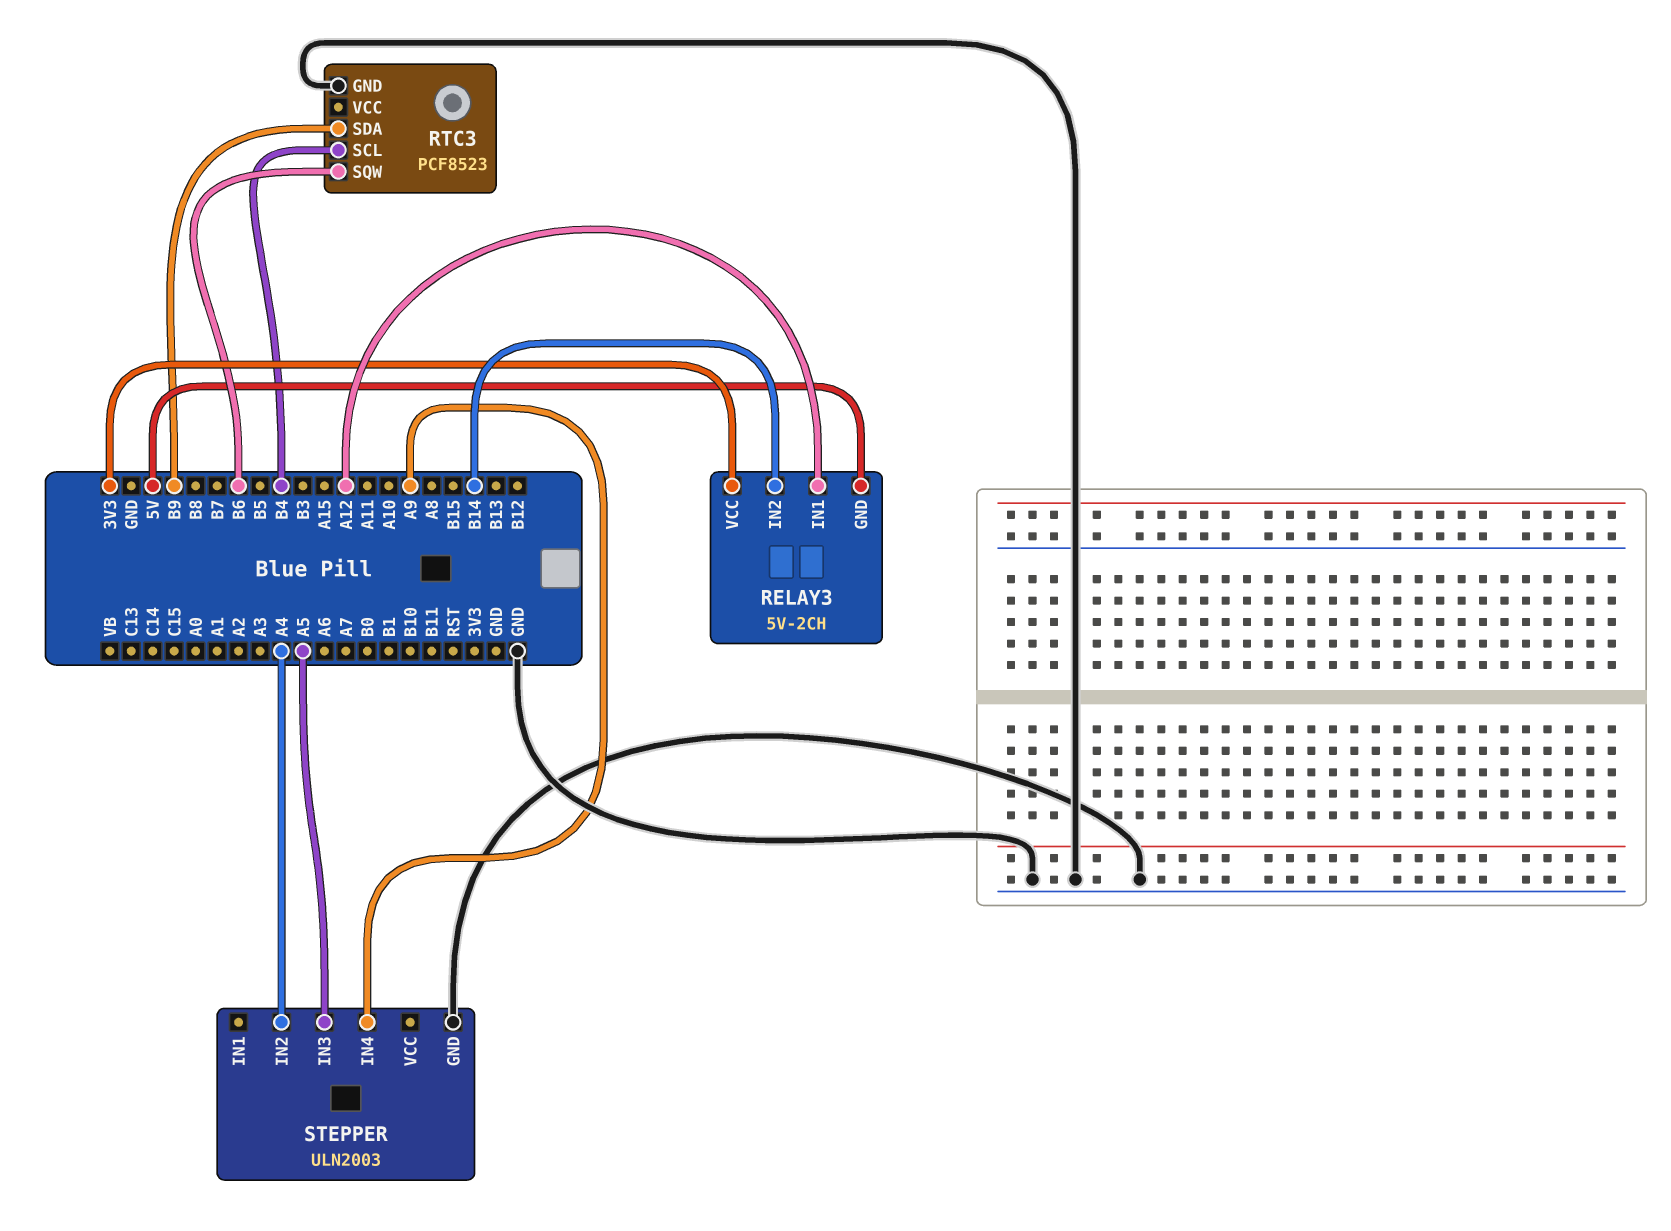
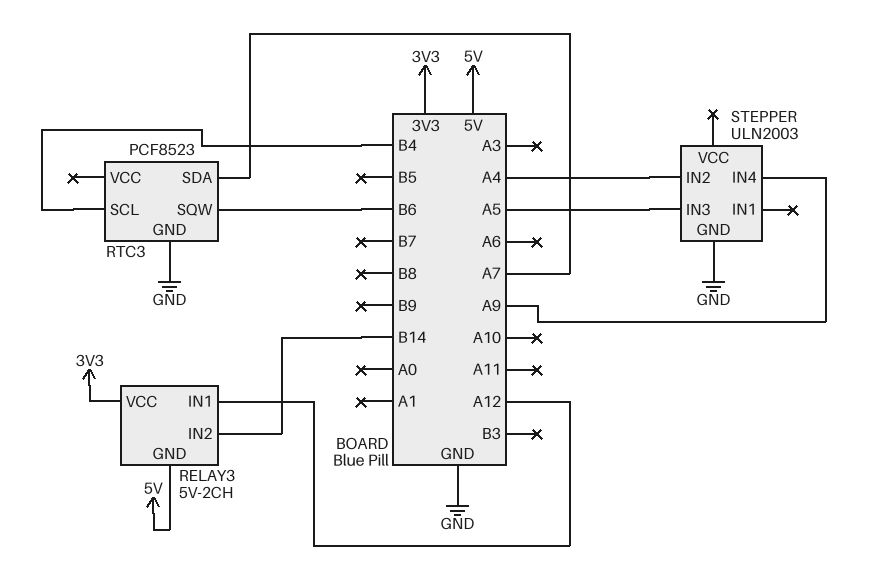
RTC3 pin SDA: B9 -> A7

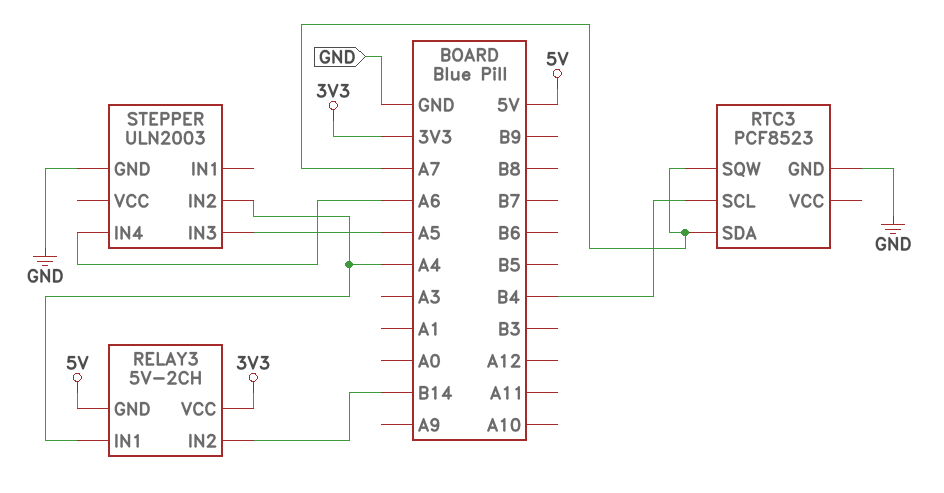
RELAY3 pin IN1: A12 -> A4
RTC3 pin SQW: B6 -> A7
STEPPER pin IN4: A9 -> A6

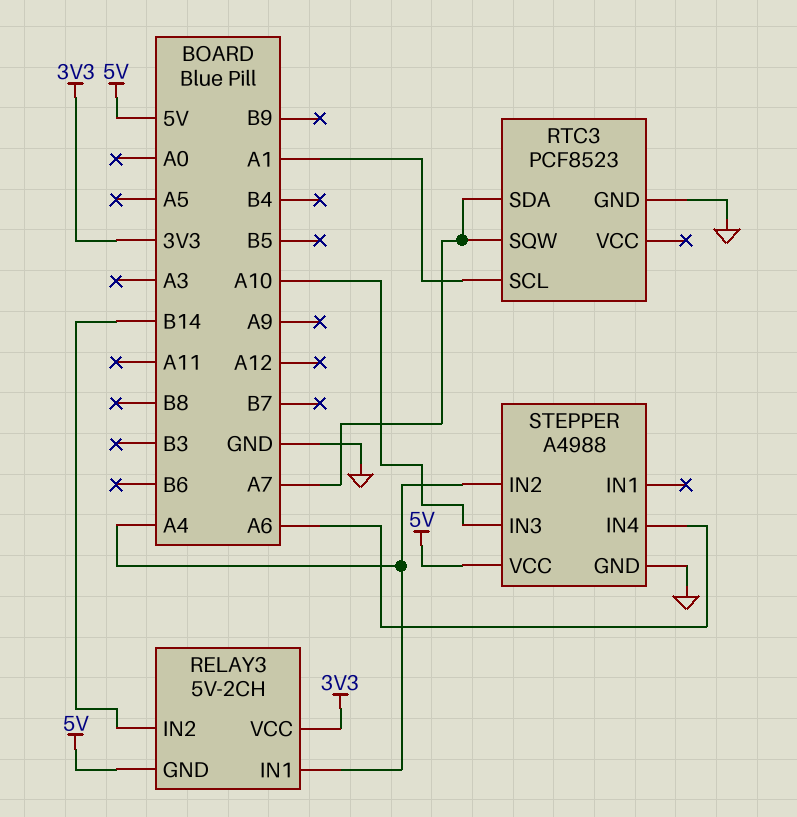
RTC3 pin SCL: B4 -> A1
STEPPER: ULN2003 -> A4988
STEPPER pin IN3: A5 -> A10
STEPPER pin VCC: none -> 5V

